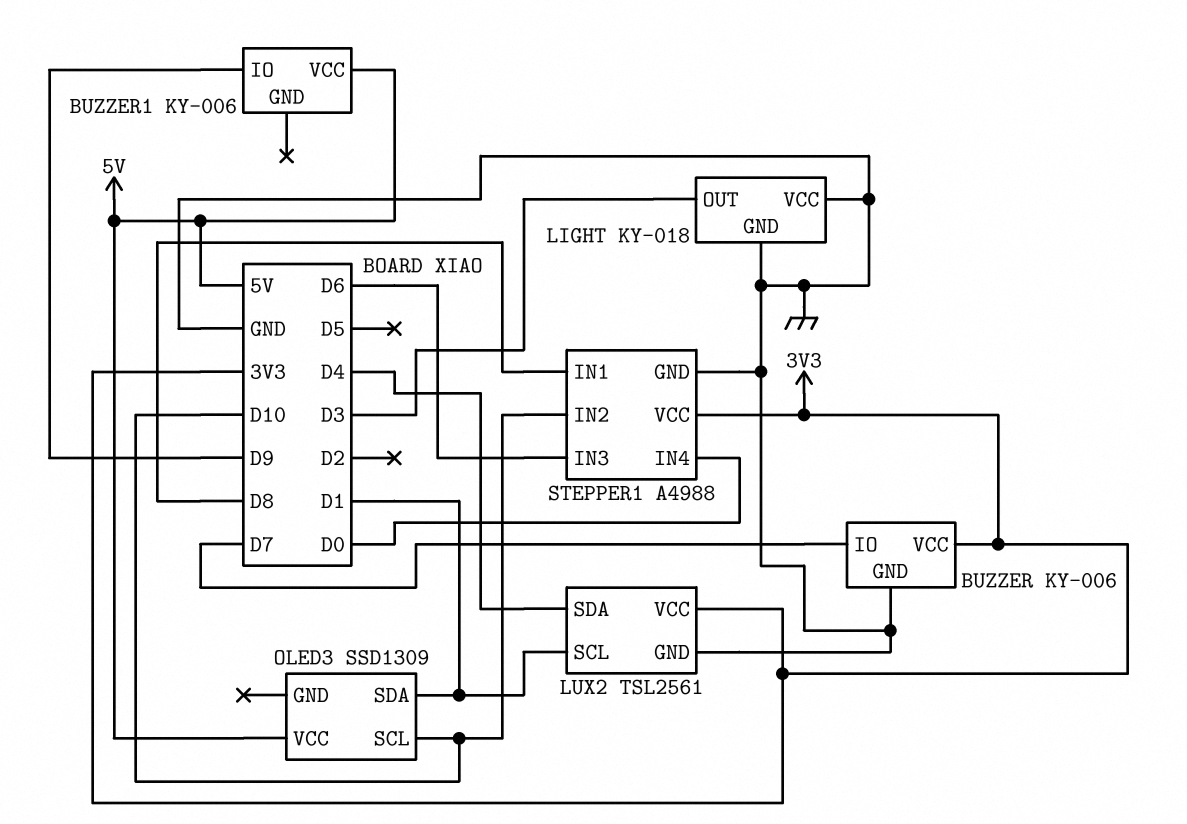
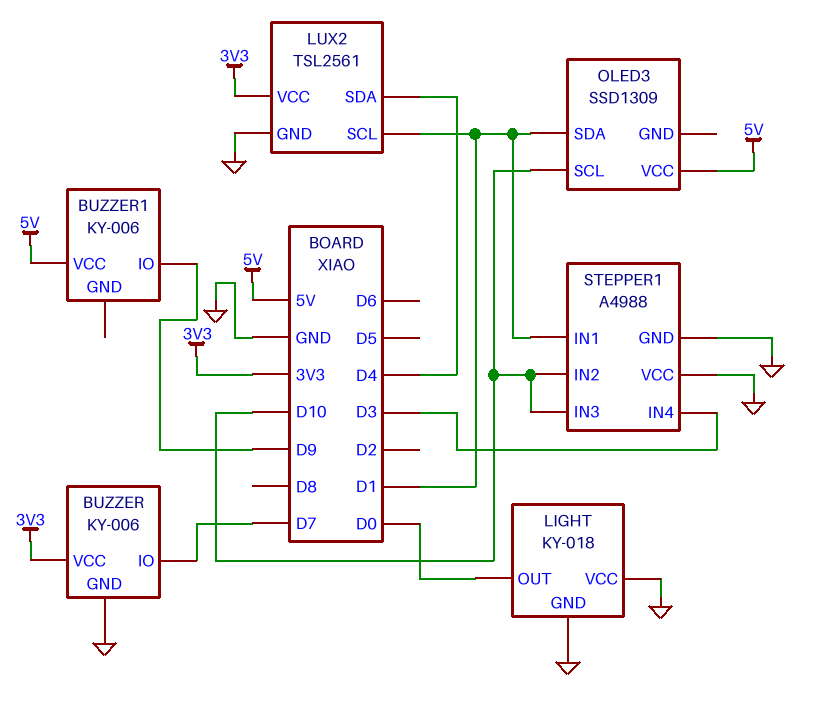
LIGHT pin OUT: D3 -> D0
STEPPER1 pin IN1: D8 -> D1
STEPPER1 pin IN3: D6 -> D10
STEPPER1 pin IN4: D0 -> D3
STEPPER1 pin VCC: 3V3 -> GND

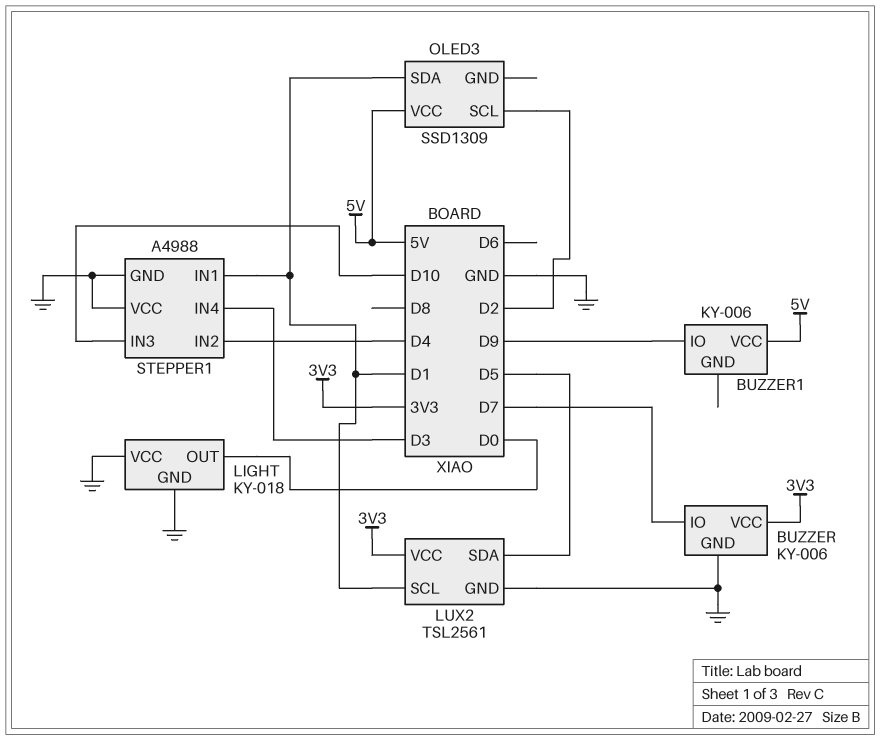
LUX2 pin SDA: D4 -> D5
OLED3 pin SCL: D10 -> D2
STEPPER1 pin IN2: D10 -> D4

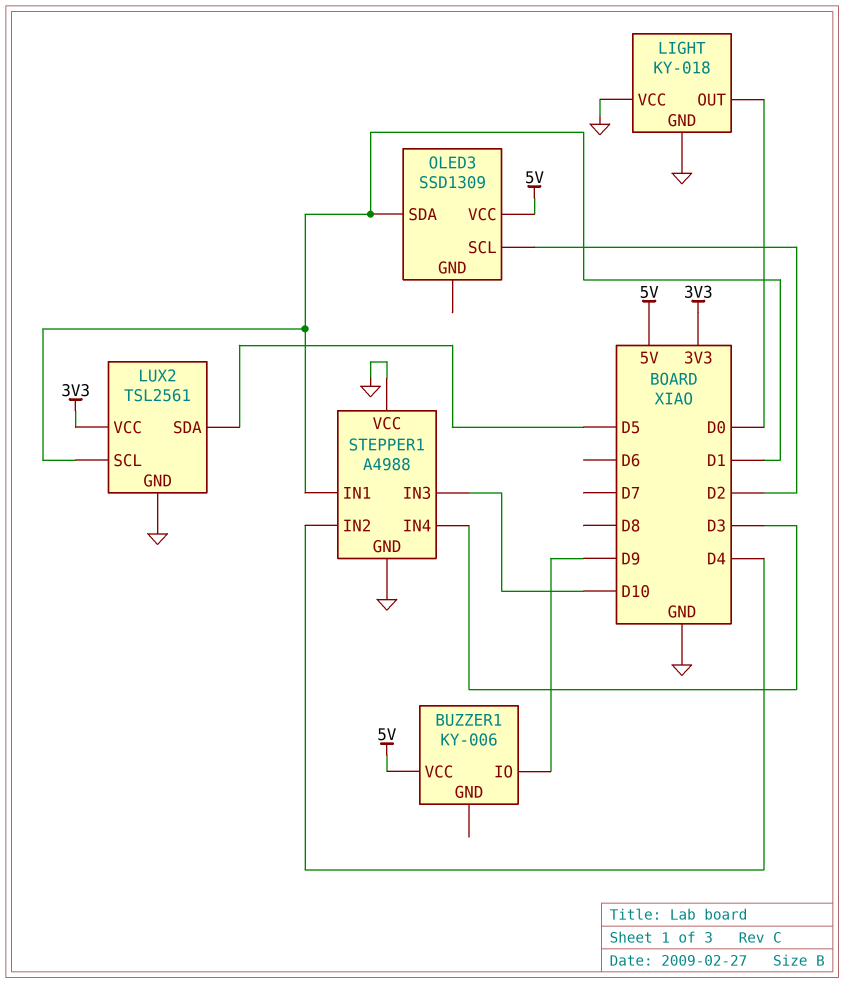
BUZZER: KY-006 -> none
BUZZER pin GND: GND -> none
BUZZER pin IO: D7 -> none
BUZZER pin VCC: 3V3 -> none

